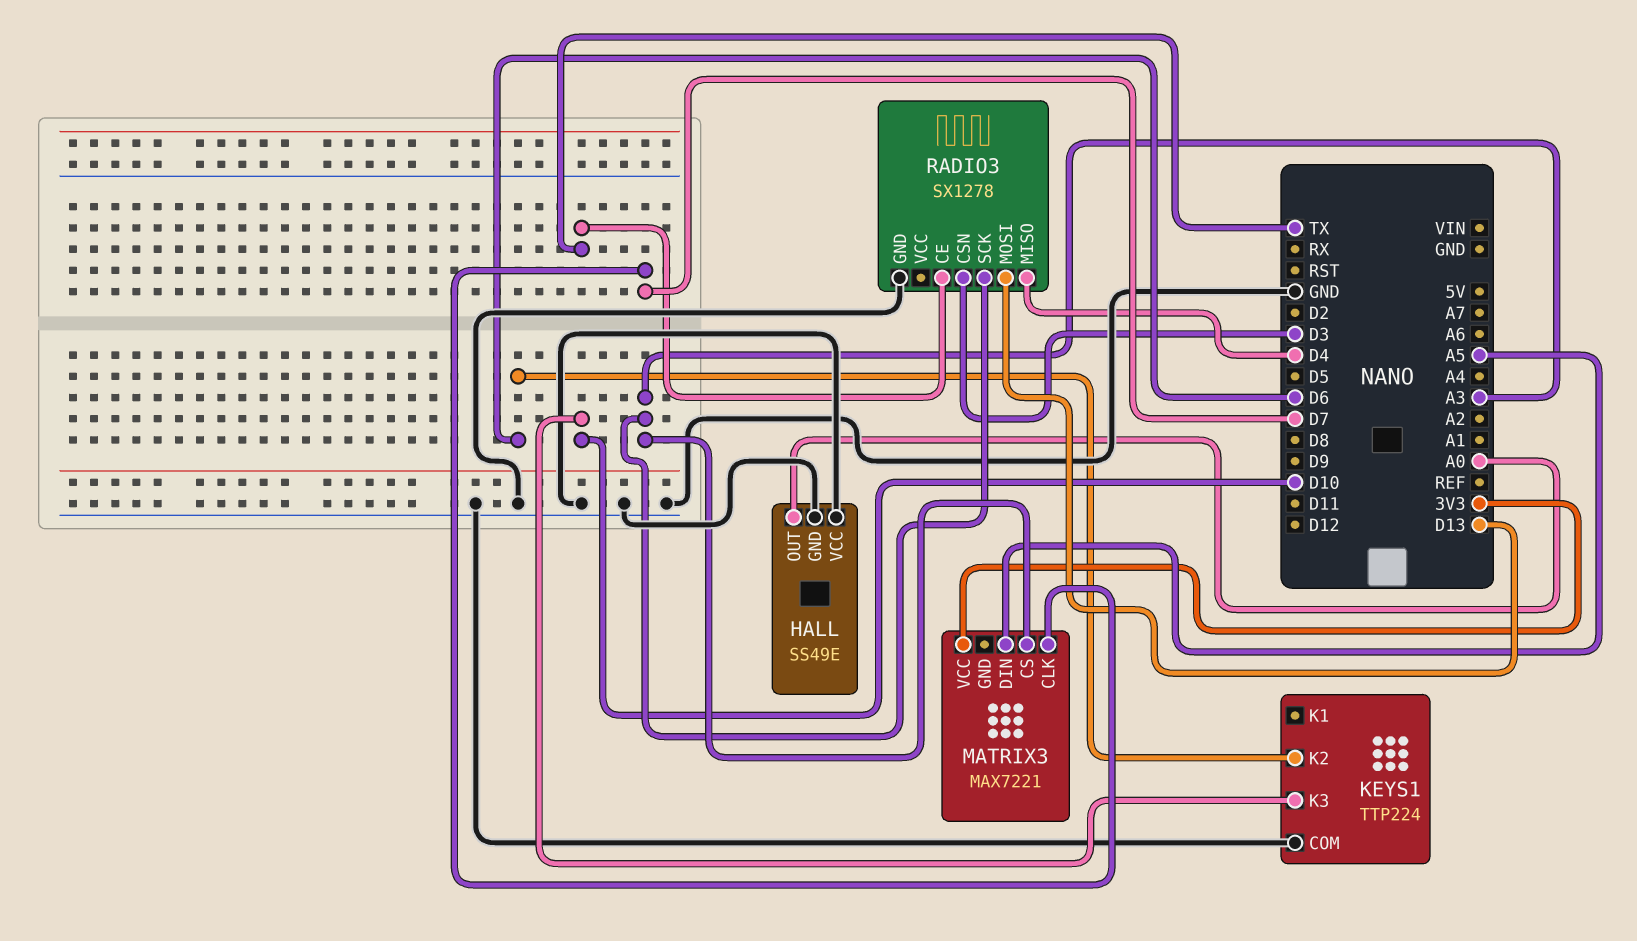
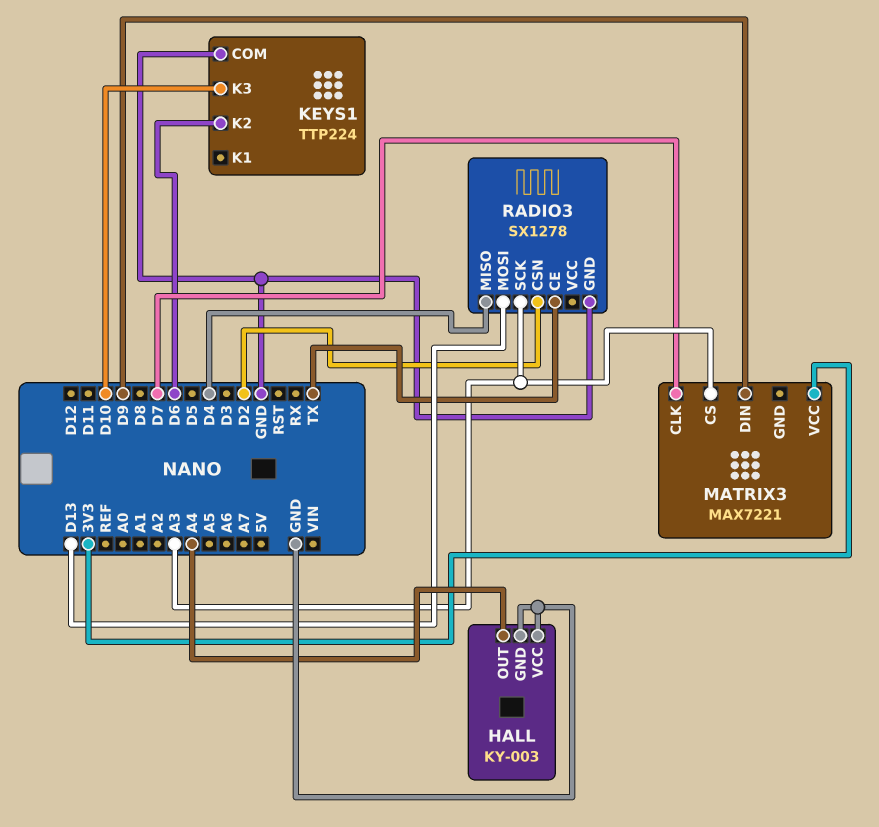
HALL: SS49E -> KY-003
HALL pin OUT: A0 -> A4
MATRIX3 pin DIN: A5 -> D9
RADIO3 pin CSN: D3 -> D2

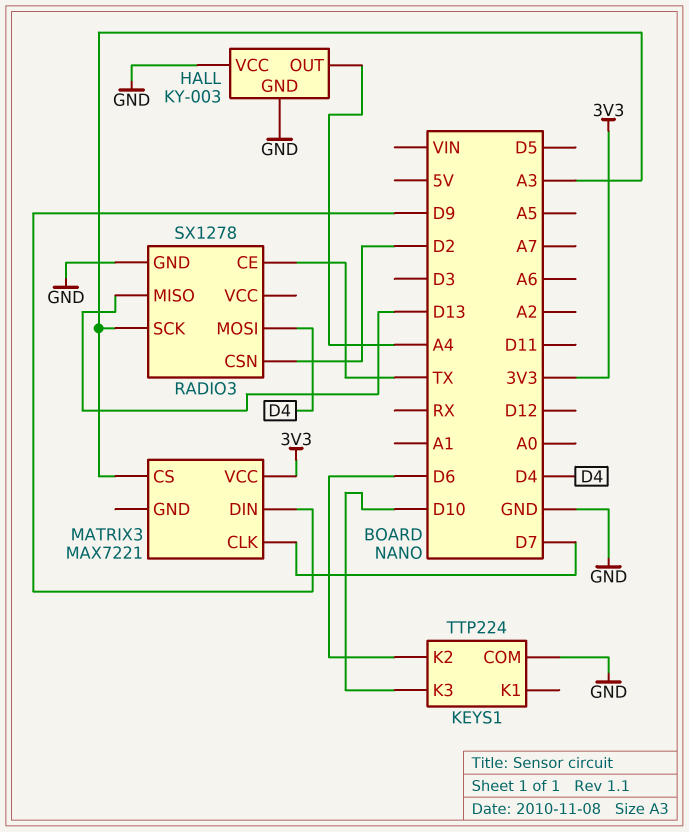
RADIO3 pin MISO: D4 -> D13
RADIO3 pin MOSI: D13 -> D4

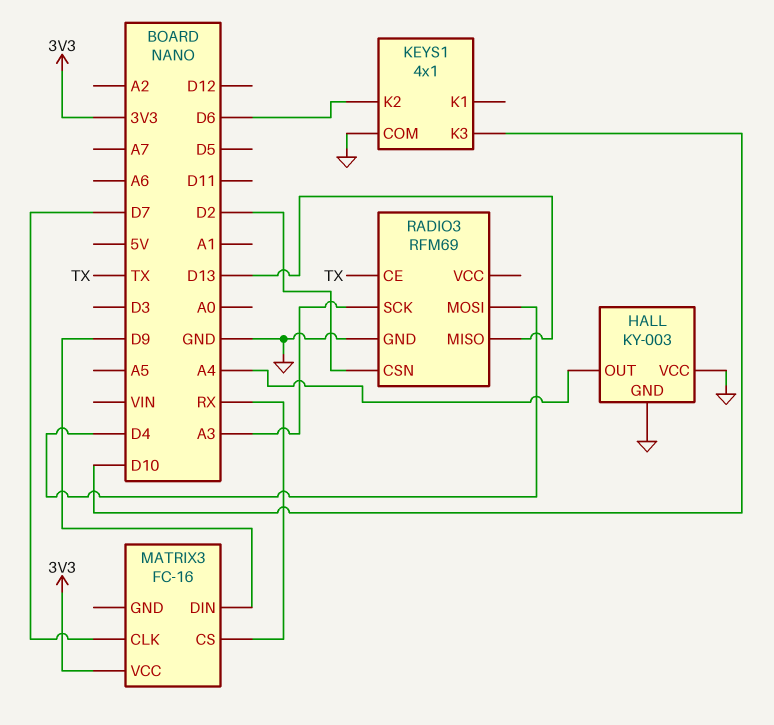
KEYS1: TTP224 -> 4x1
MATRIX3: MAX7221 -> FC-16
MATRIX3 pin CS: A3 -> RX
RADIO3: SX1278 -> RFM69

